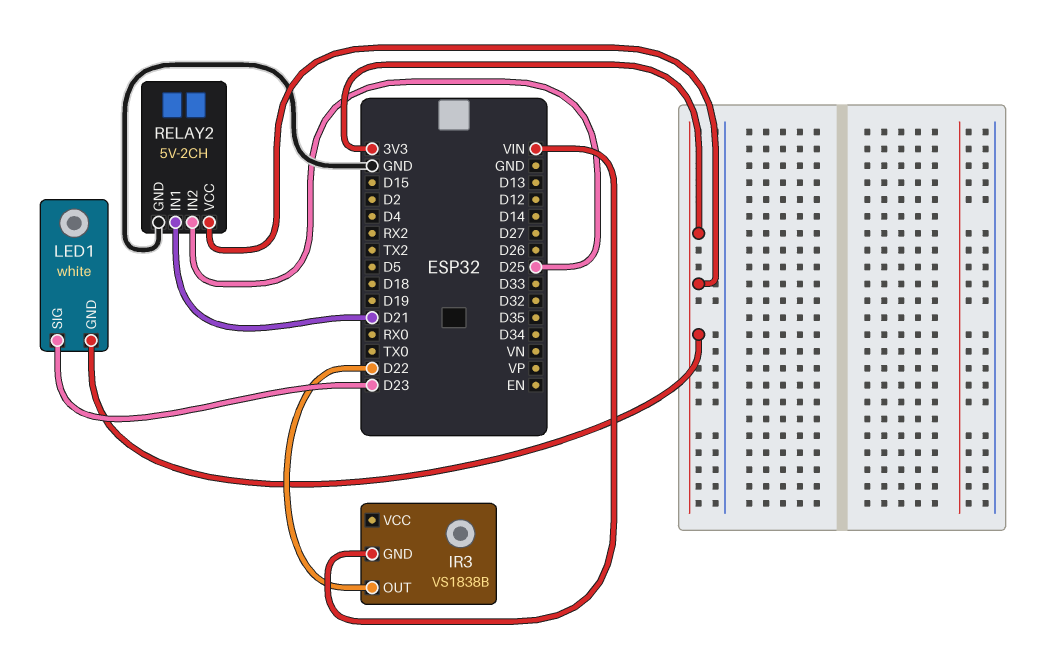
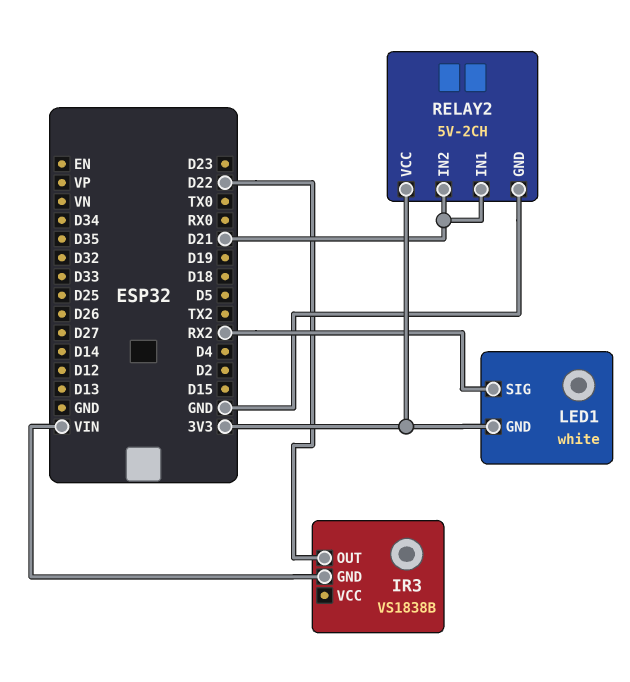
LED1 pin SIG: D23 -> RX2
RELAY2 pin IN2: D25 -> D21

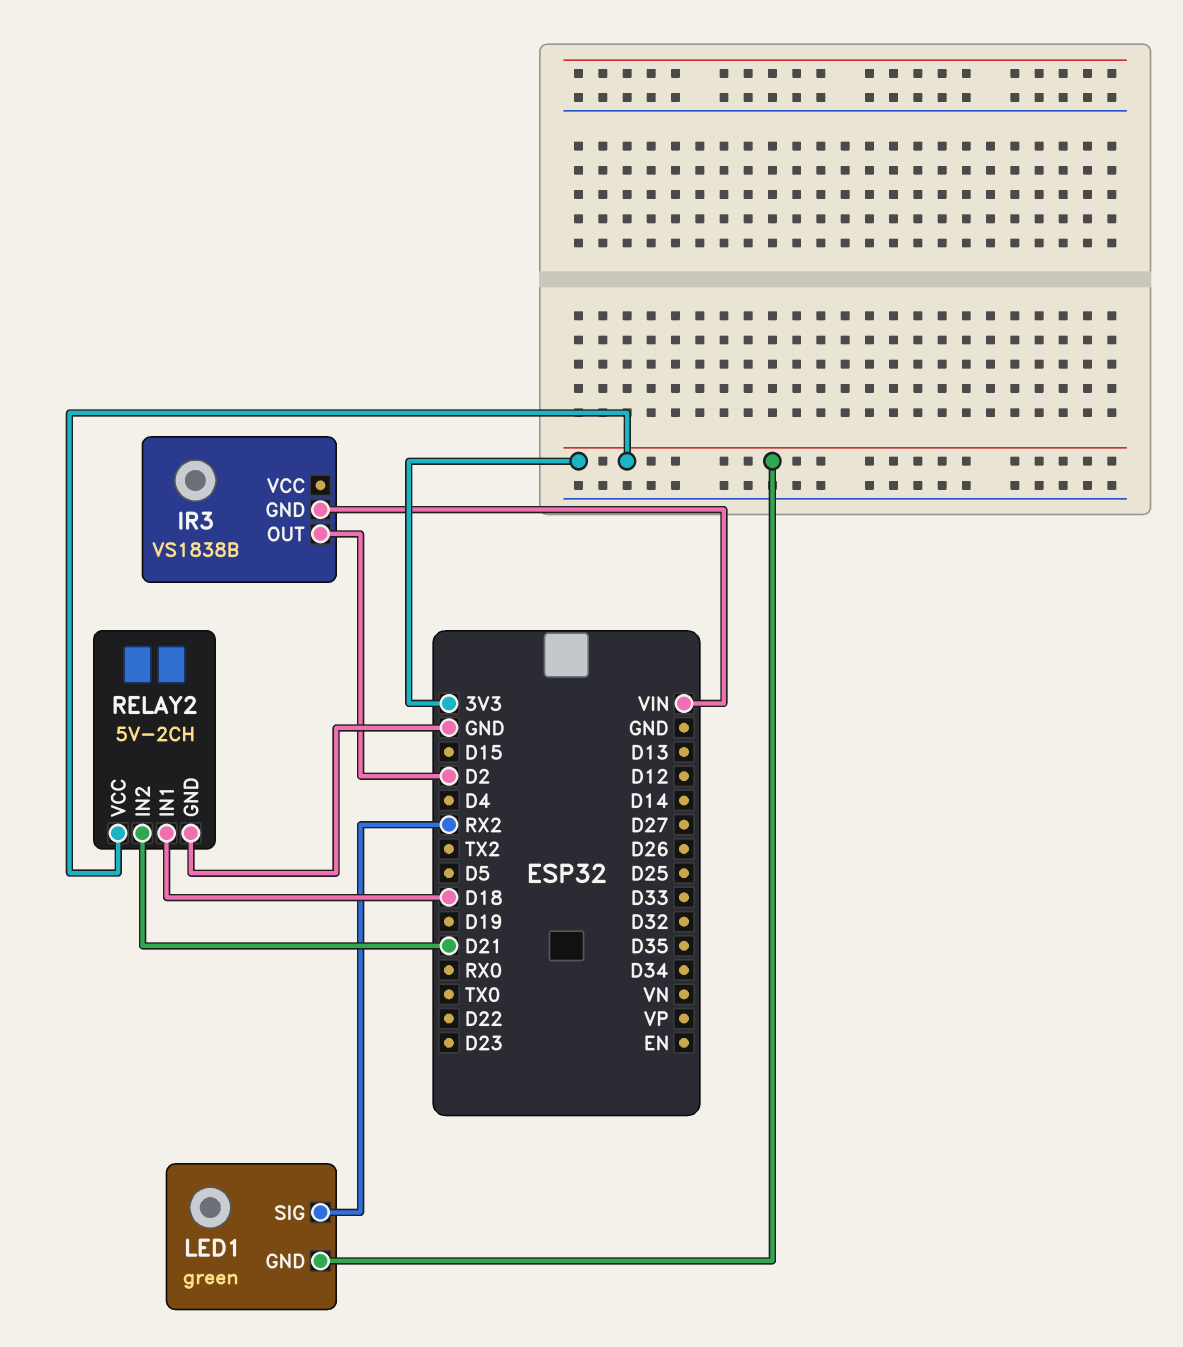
IR3 pin OUT: D22 -> D2
LED1: white -> green
RELAY2 pin IN1: D21 -> D18

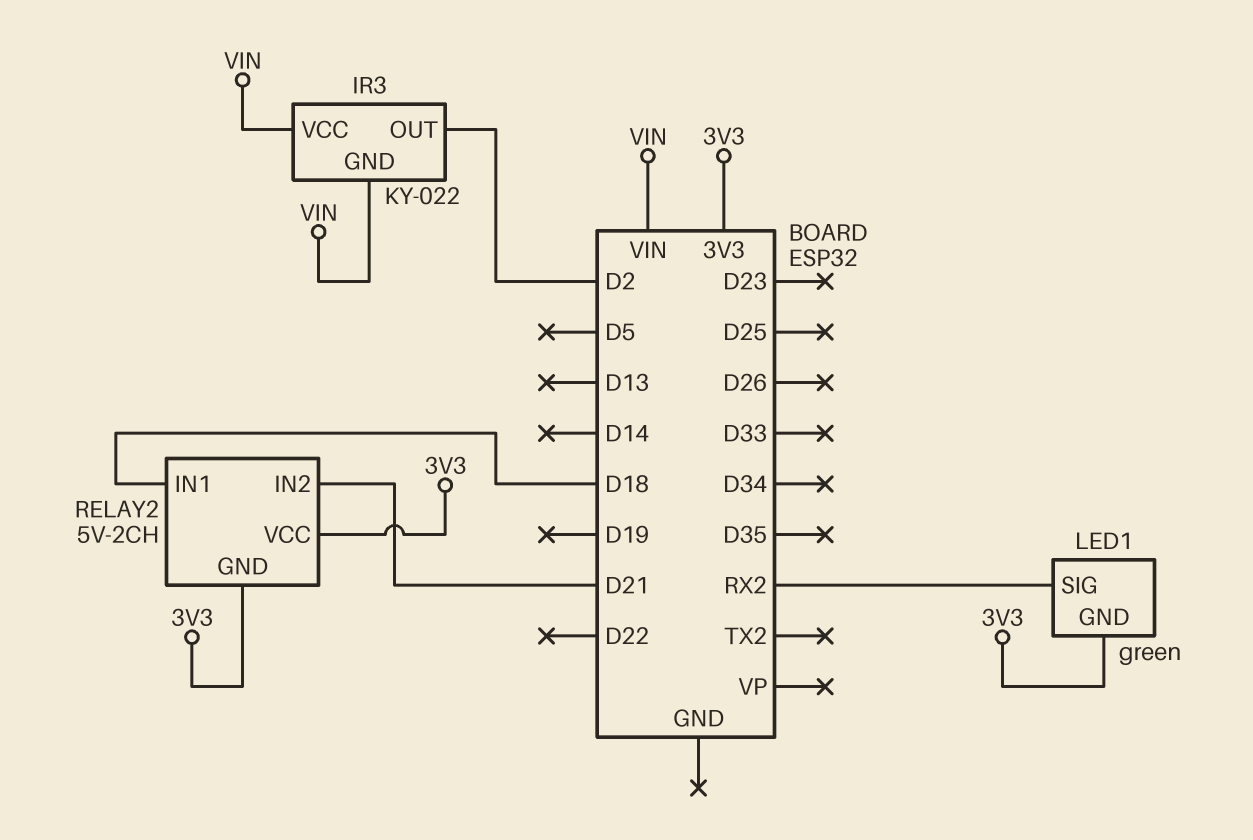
IR3: VS1838B -> KY-022
IR3 pin VCC: none -> VIN
RELAY2 pin GND: GND -> 3V3

